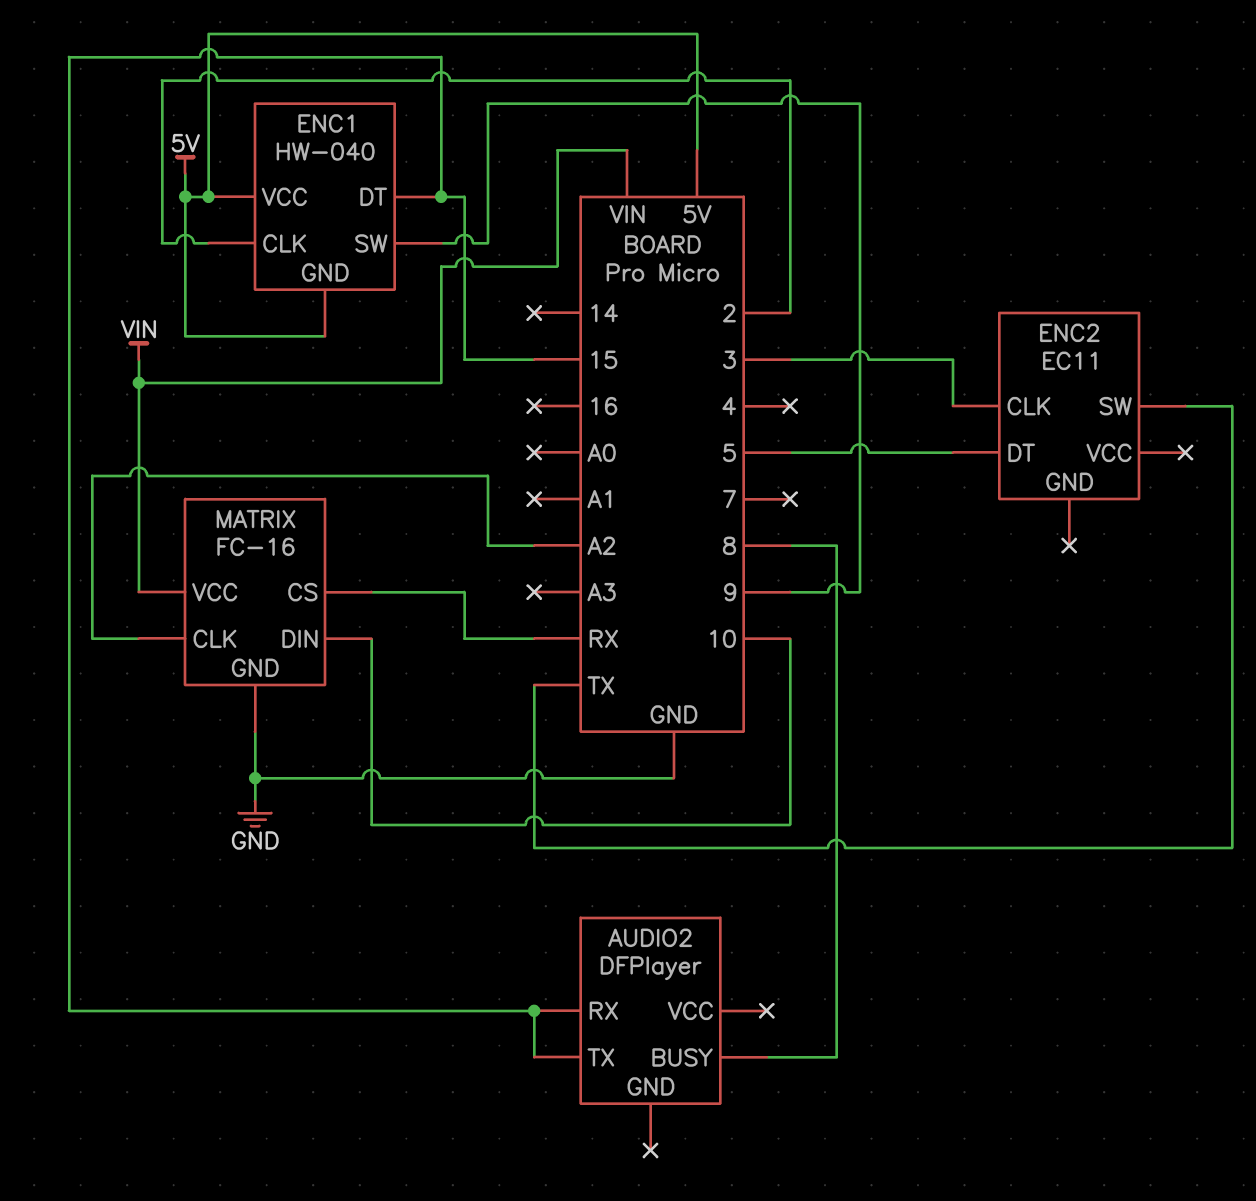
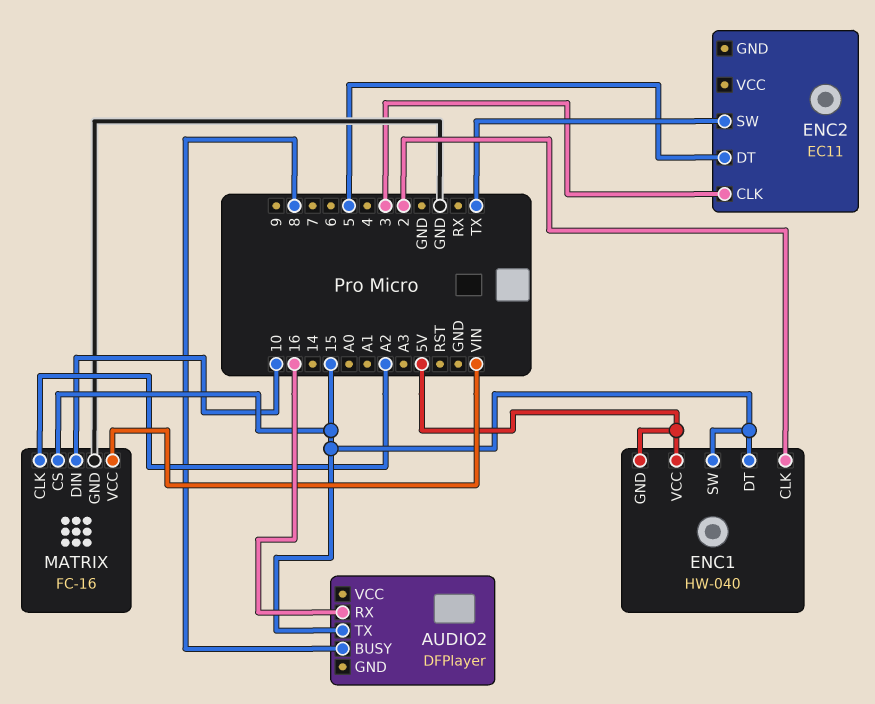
AUDIO2 pin RX: 15 -> 16
ENC1 pin SW: 9 -> 15
MATRIX pin CS: RX -> 15

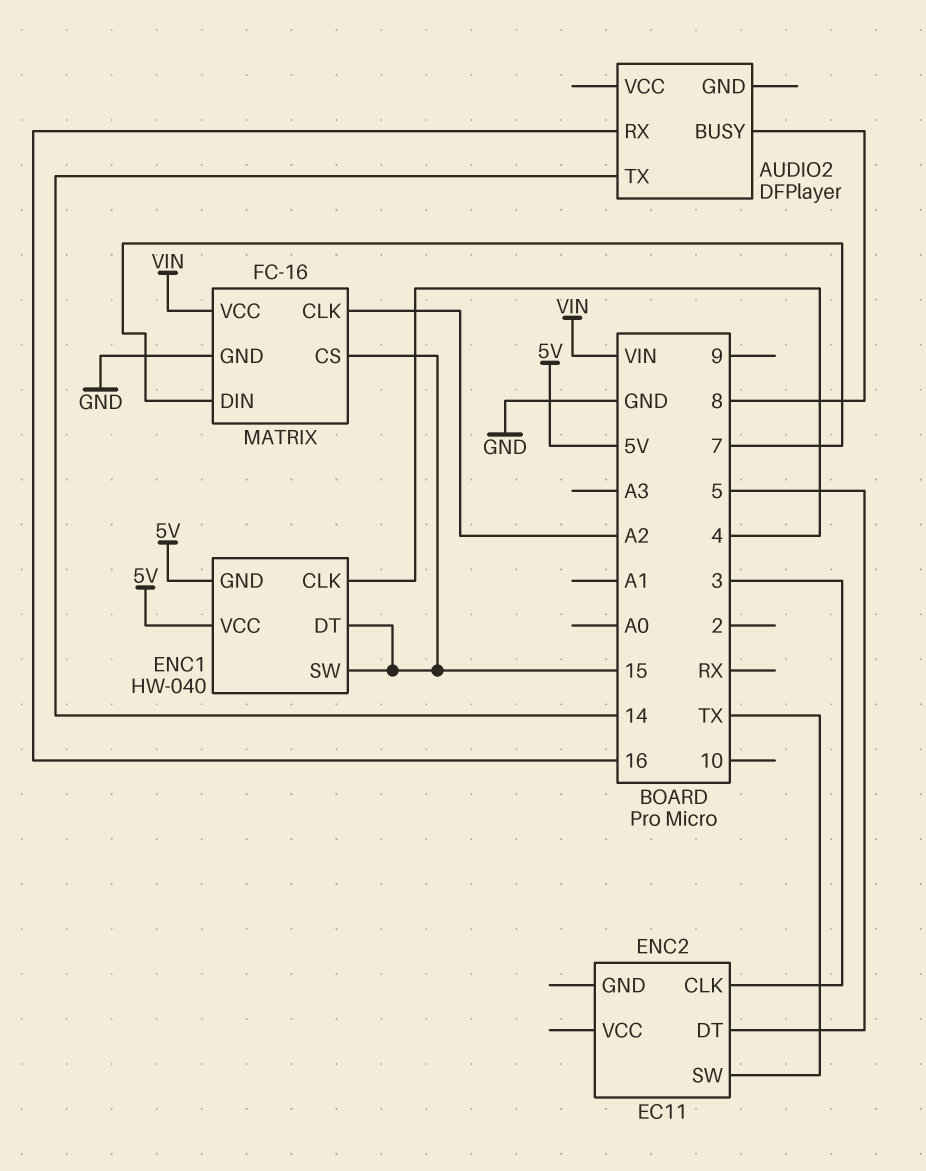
AUDIO2 pin TX: 15 -> 14
ENC1 pin CLK: 2 -> 4
MATRIX pin DIN: 10 -> 7

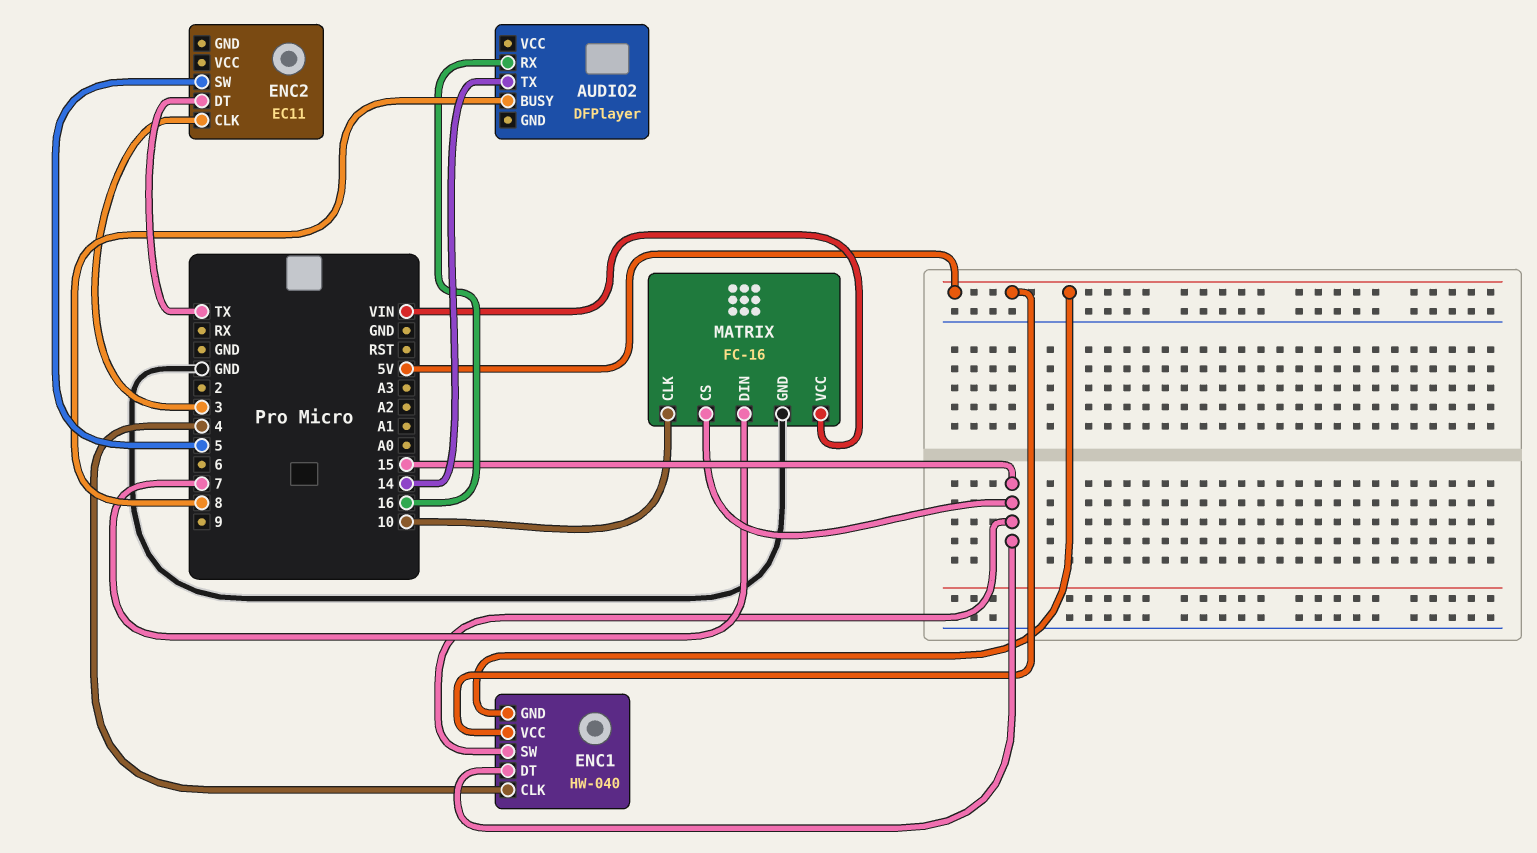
ENC2 pin DT: 5 -> TX
ENC2 pin SW: TX -> 5
MATRIX pin CLK: A2 -> 10

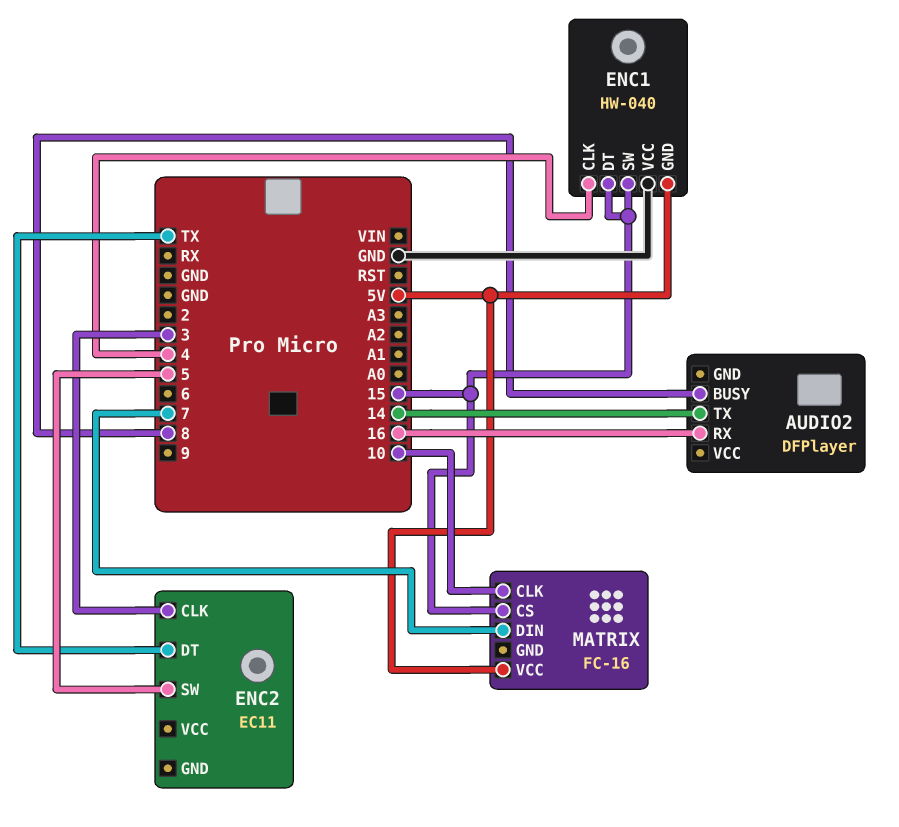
ENC1 pin VCC: 5V -> GND
MATRIX pin GND: GND -> none
MATRIX pin VCC: VIN -> 5V

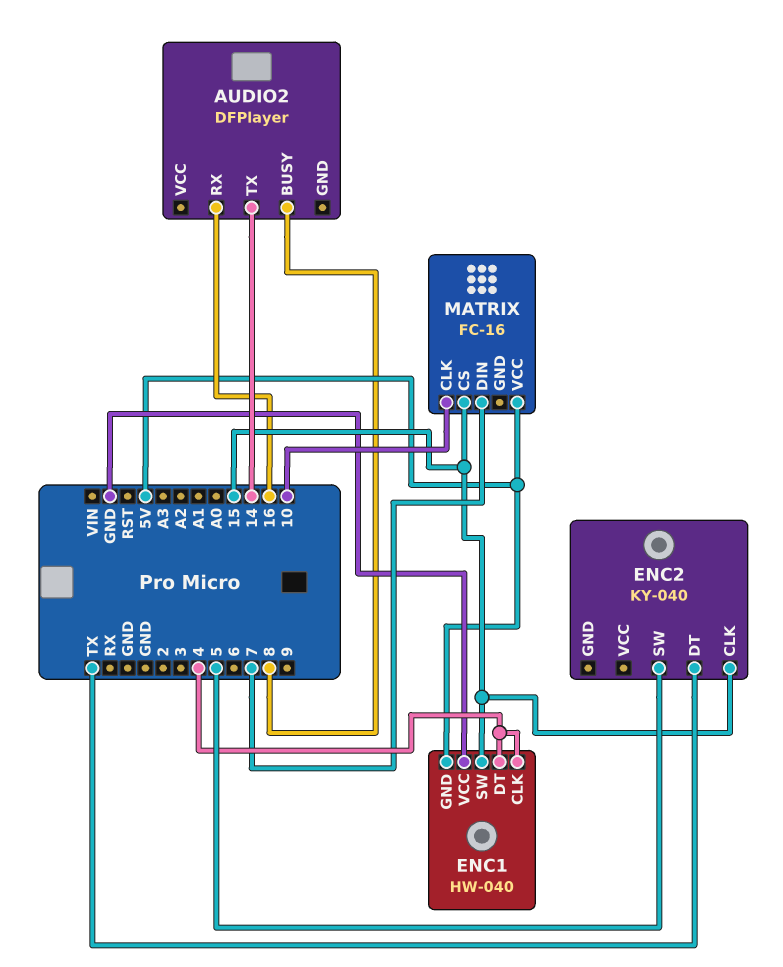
ENC1 pin DT: 15 -> 4
ENC2: EC11 -> KY-040
ENC2 pin CLK: 3 -> 15

